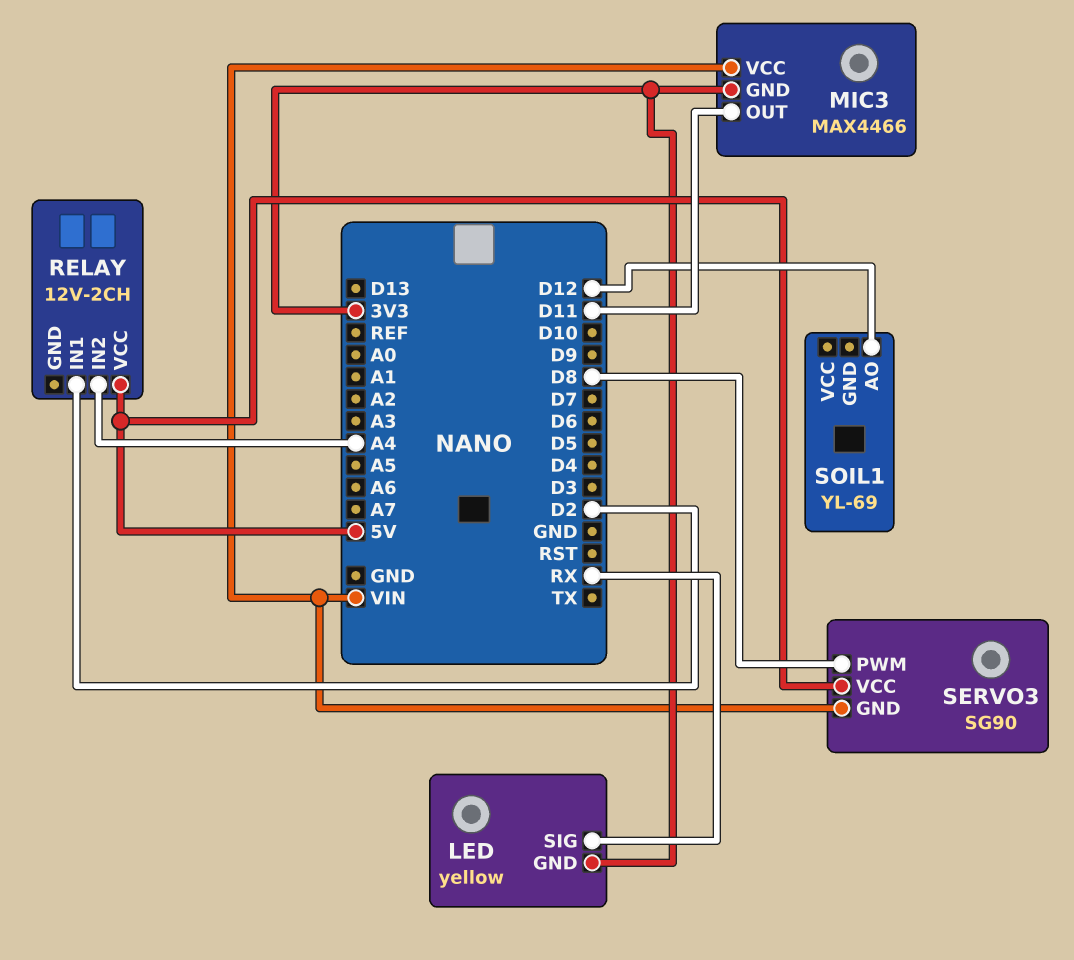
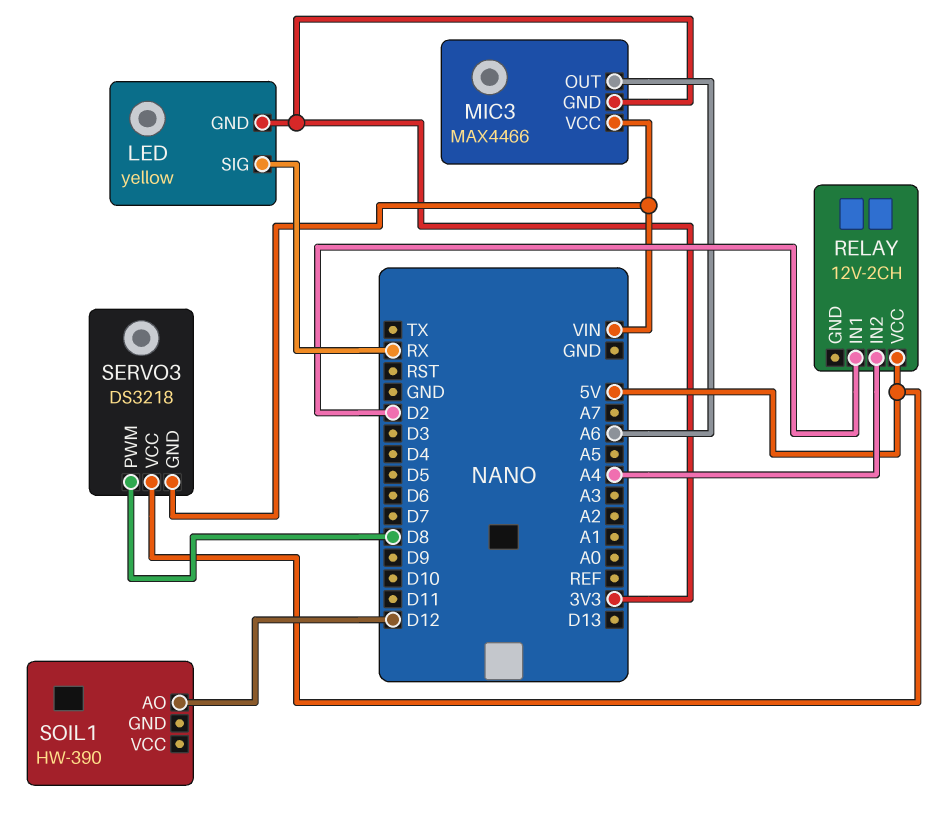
MIC3 pin OUT: D11 -> A6
SERVO3: SG90 -> DS3218
SOIL1: YL-69 -> HW-390

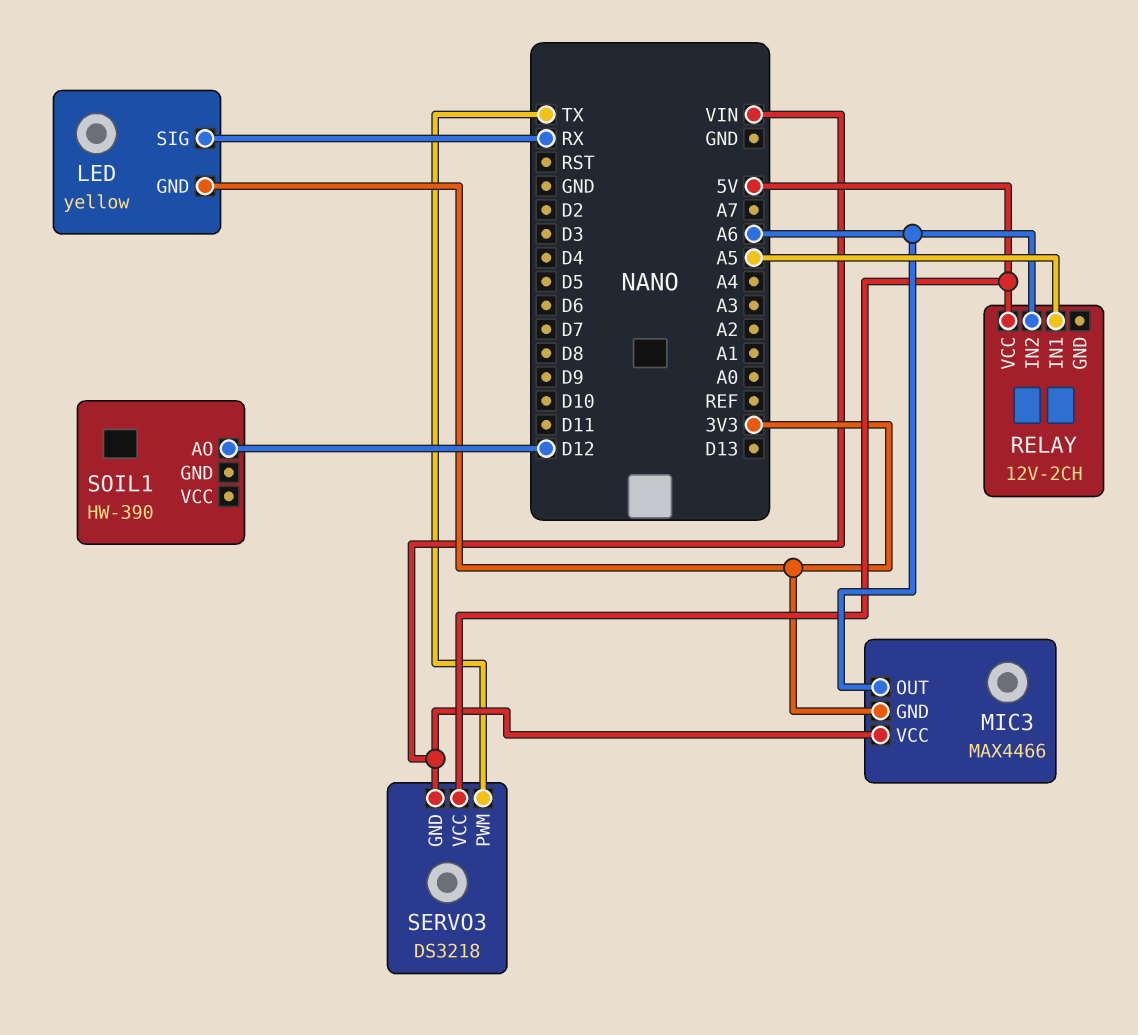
RELAY pin IN1: D2 -> A5
RELAY pin IN2: A4 -> A6
SERVO3 pin PWM: D8 -> TX

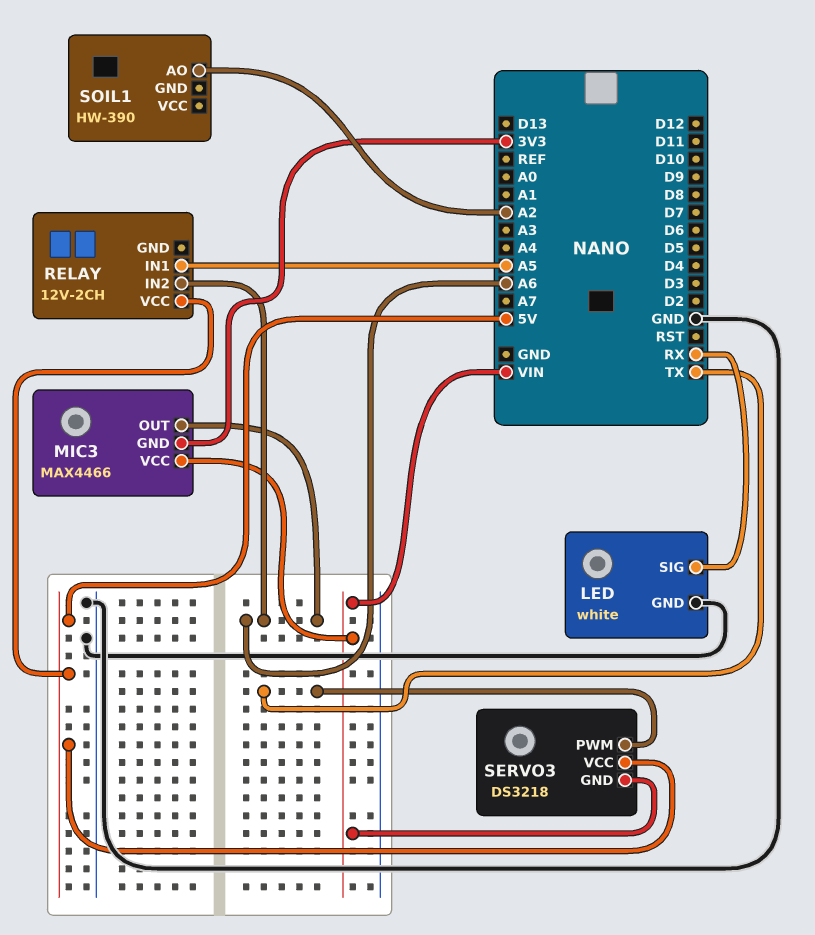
LED: yellow -> white
LED pin GND: 3V3 -> GND
SOIL1 pin AO: D12 -> A2

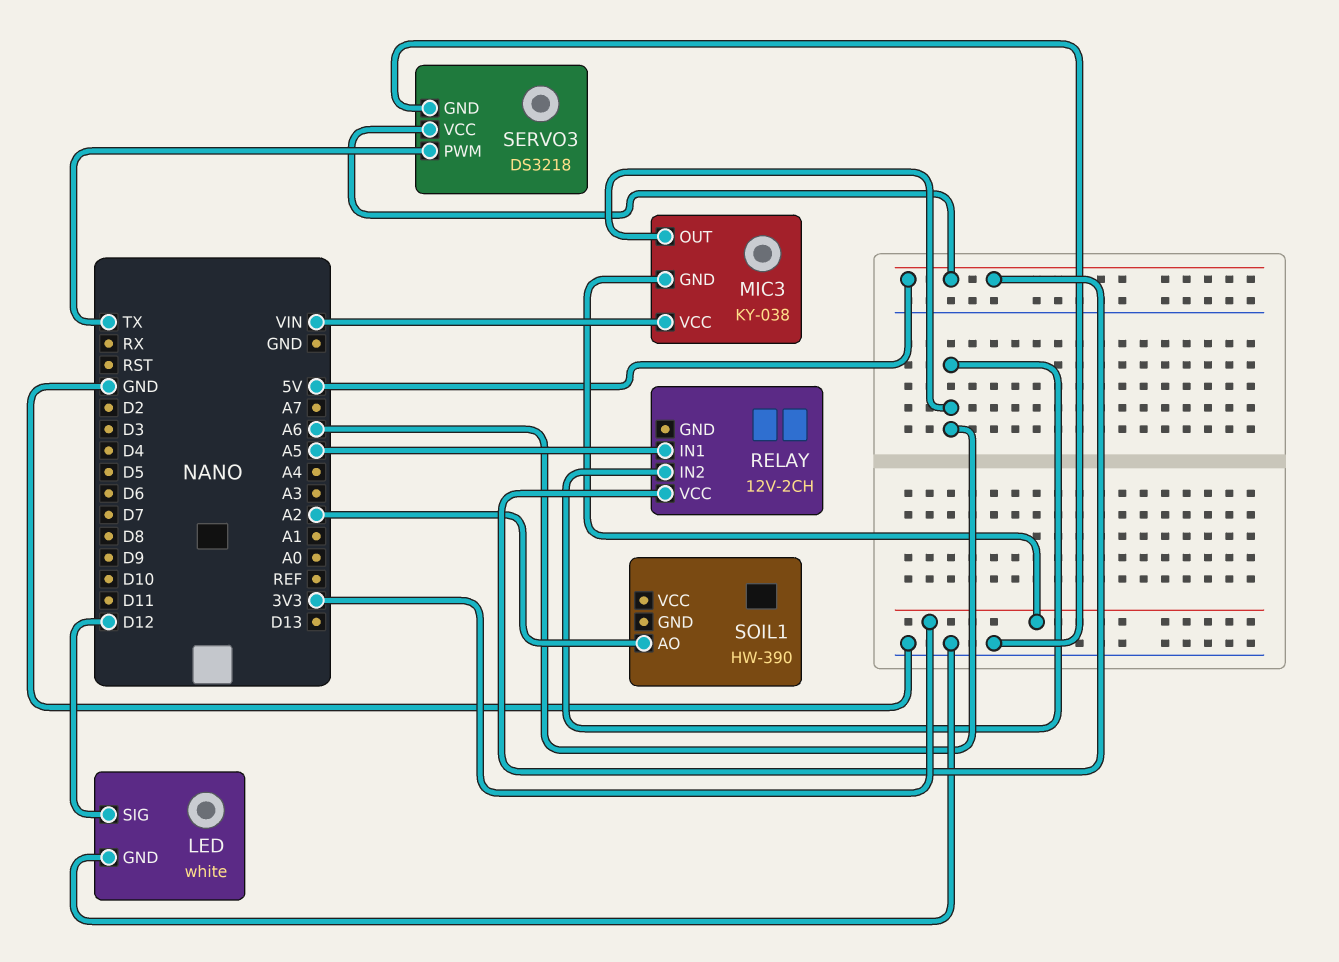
LED pin SIG: RX -> D12
MIC3: MAX4466 -> KY-038
SERVO3 pin GND: VIN -> GND

